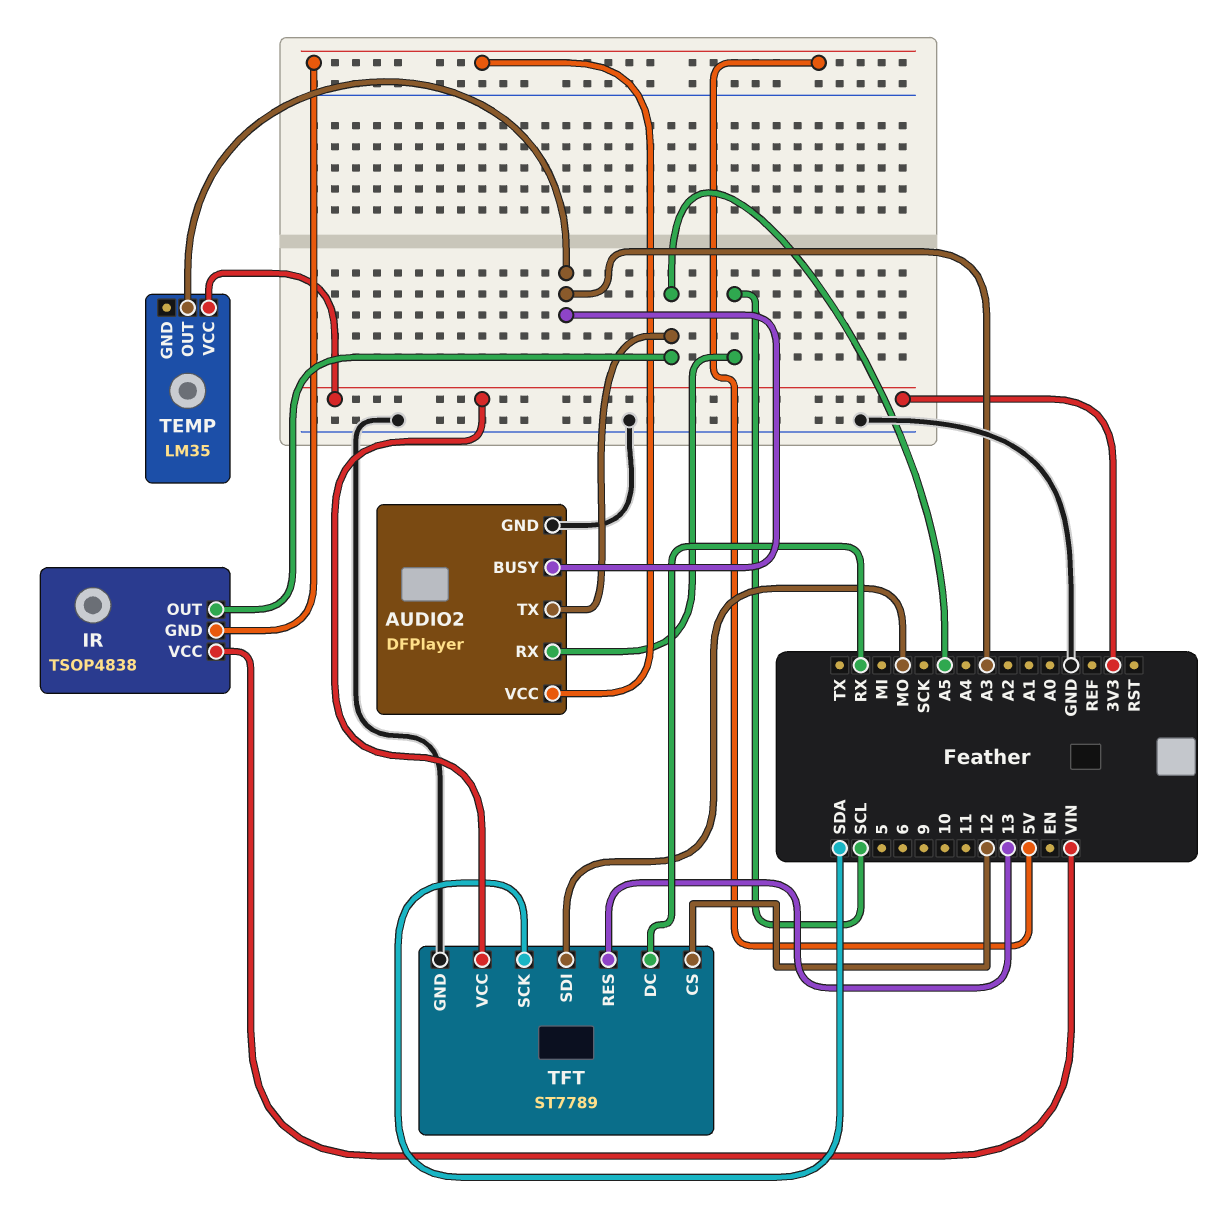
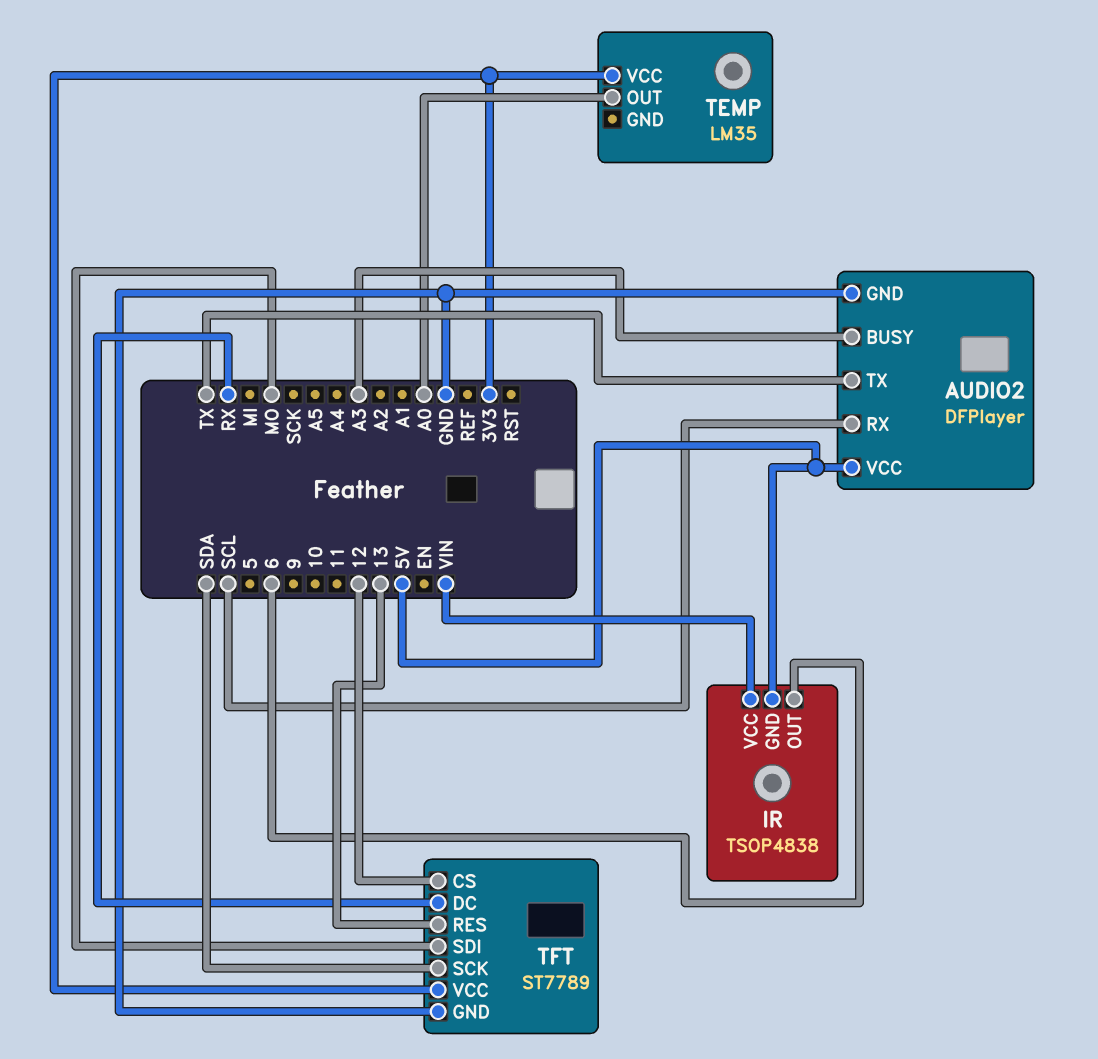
AUDIO2 pin TX: A5 -> TX
IR pin OUT: A5 -> 6
TEMP pin OUT: A3 -> A0

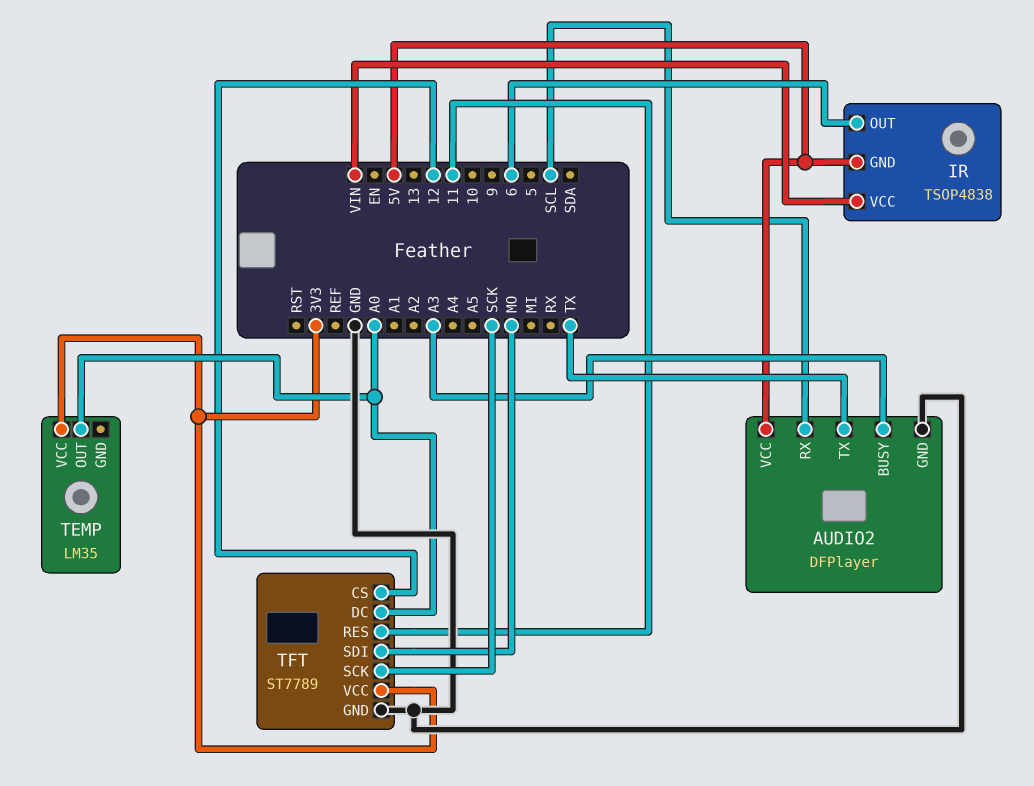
TFT pin DC: RX -> A0
TFT pin RES: 13 -> 11
TFT pin SCK: SDA -> SCK

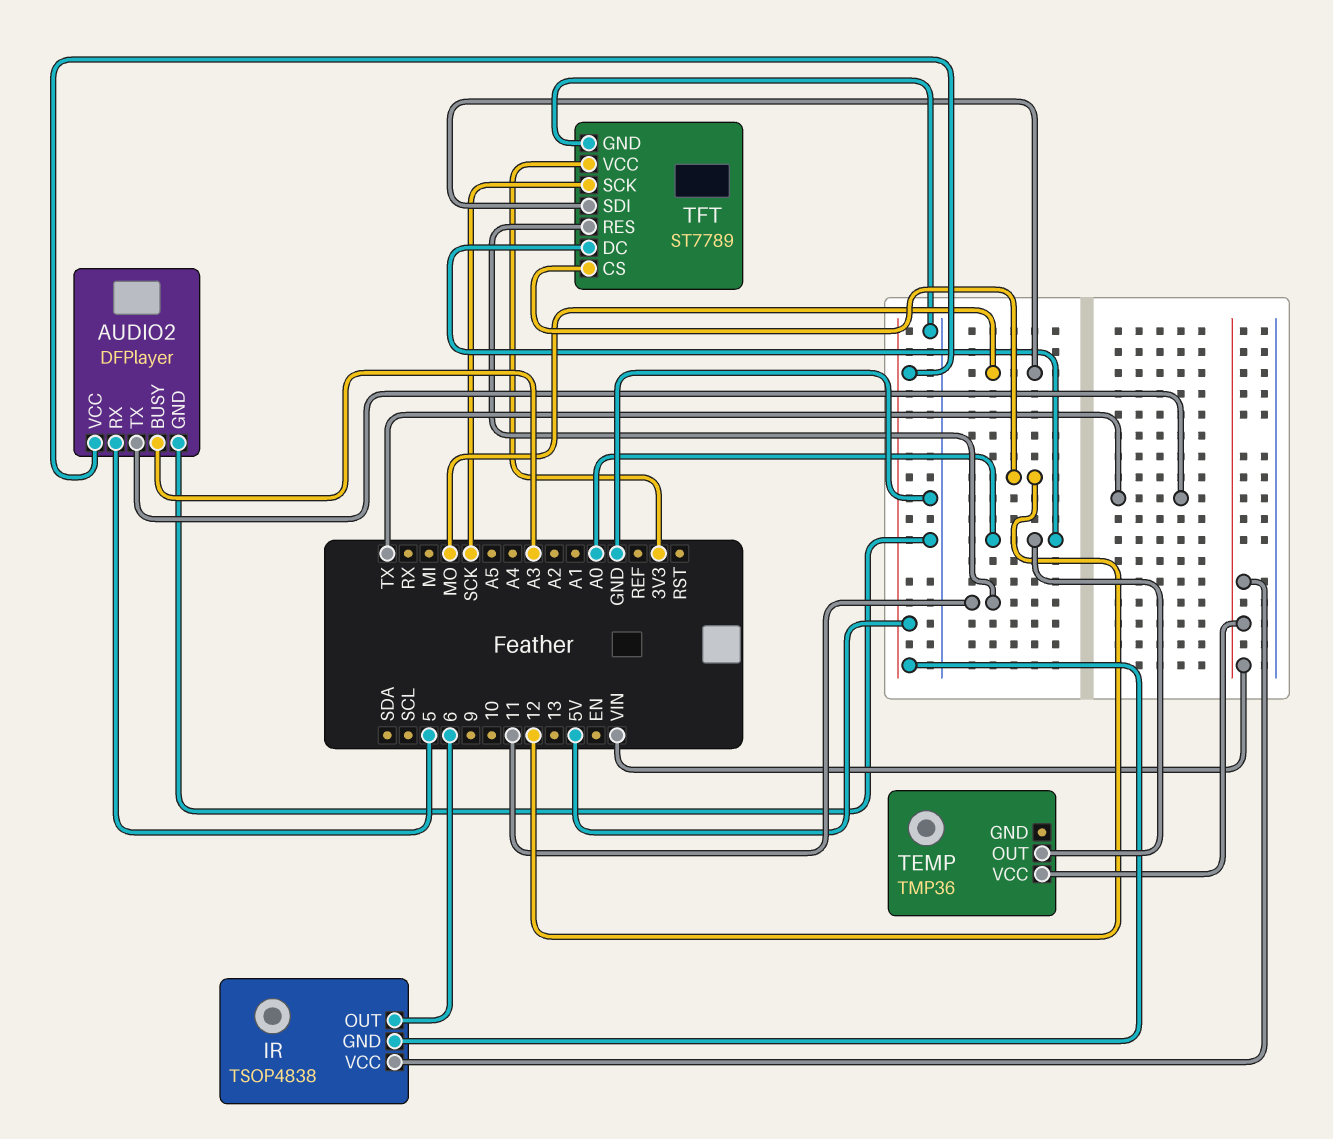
AUDIO2 pin RX: SCL -> 5
TEMP: LM35 -> TMP36
TEMP pin VCC: 3V3 -> VIN

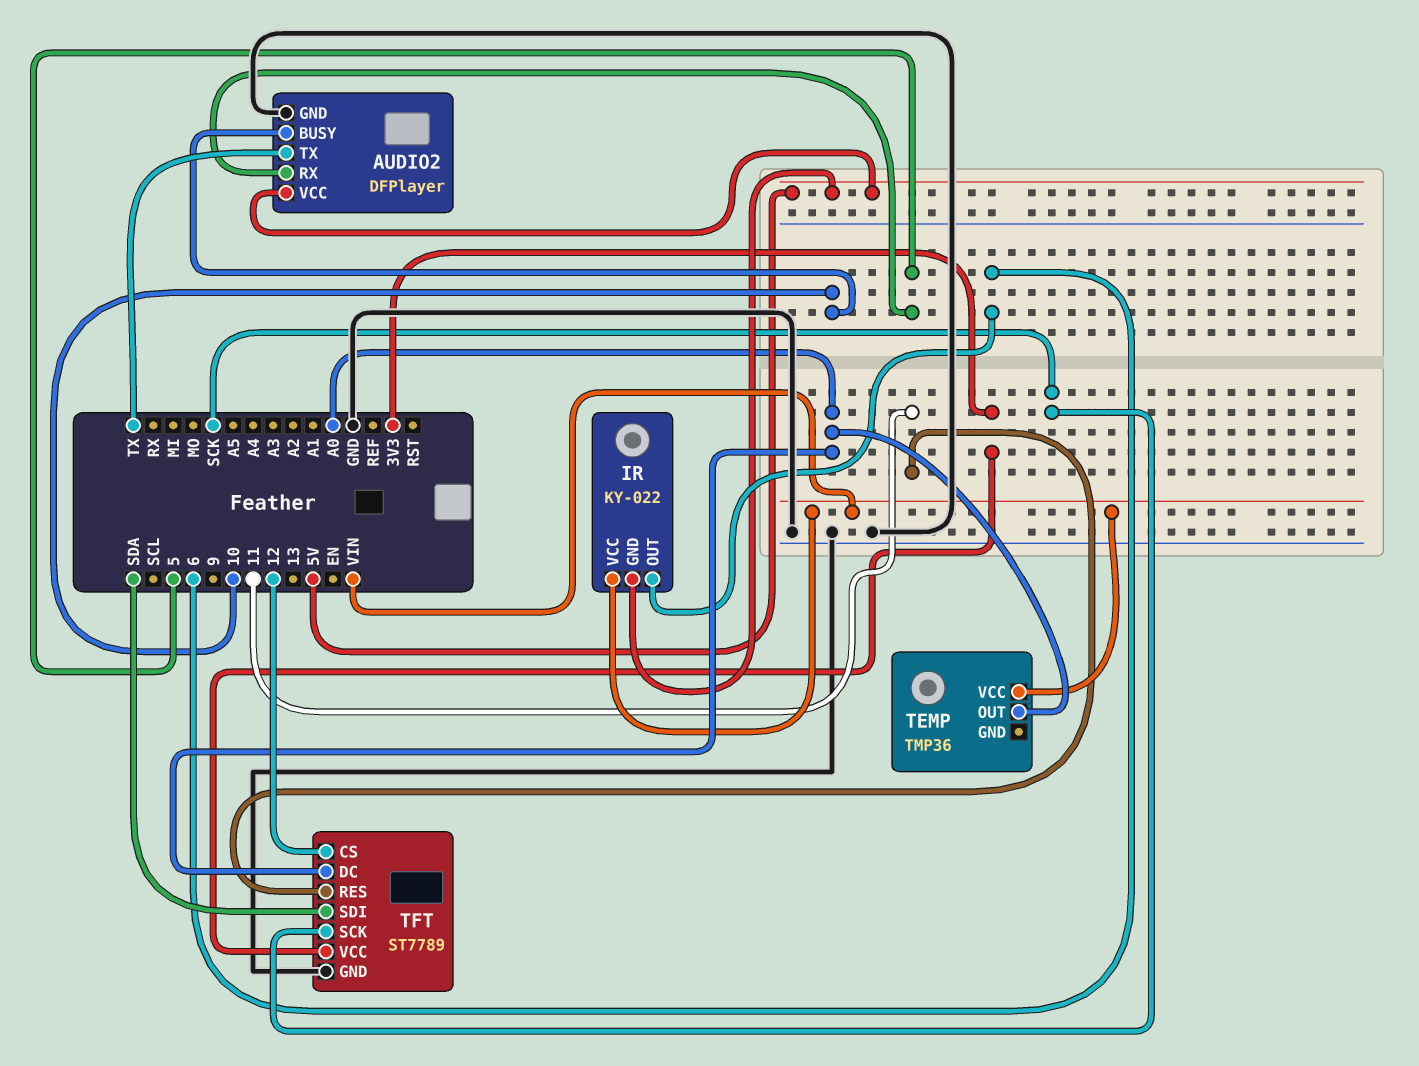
AUDIO2 pin BUSY: A3 -> 10
IR: TSOP4838 -> KY-022
TFT pin SDI: MO -> SDA

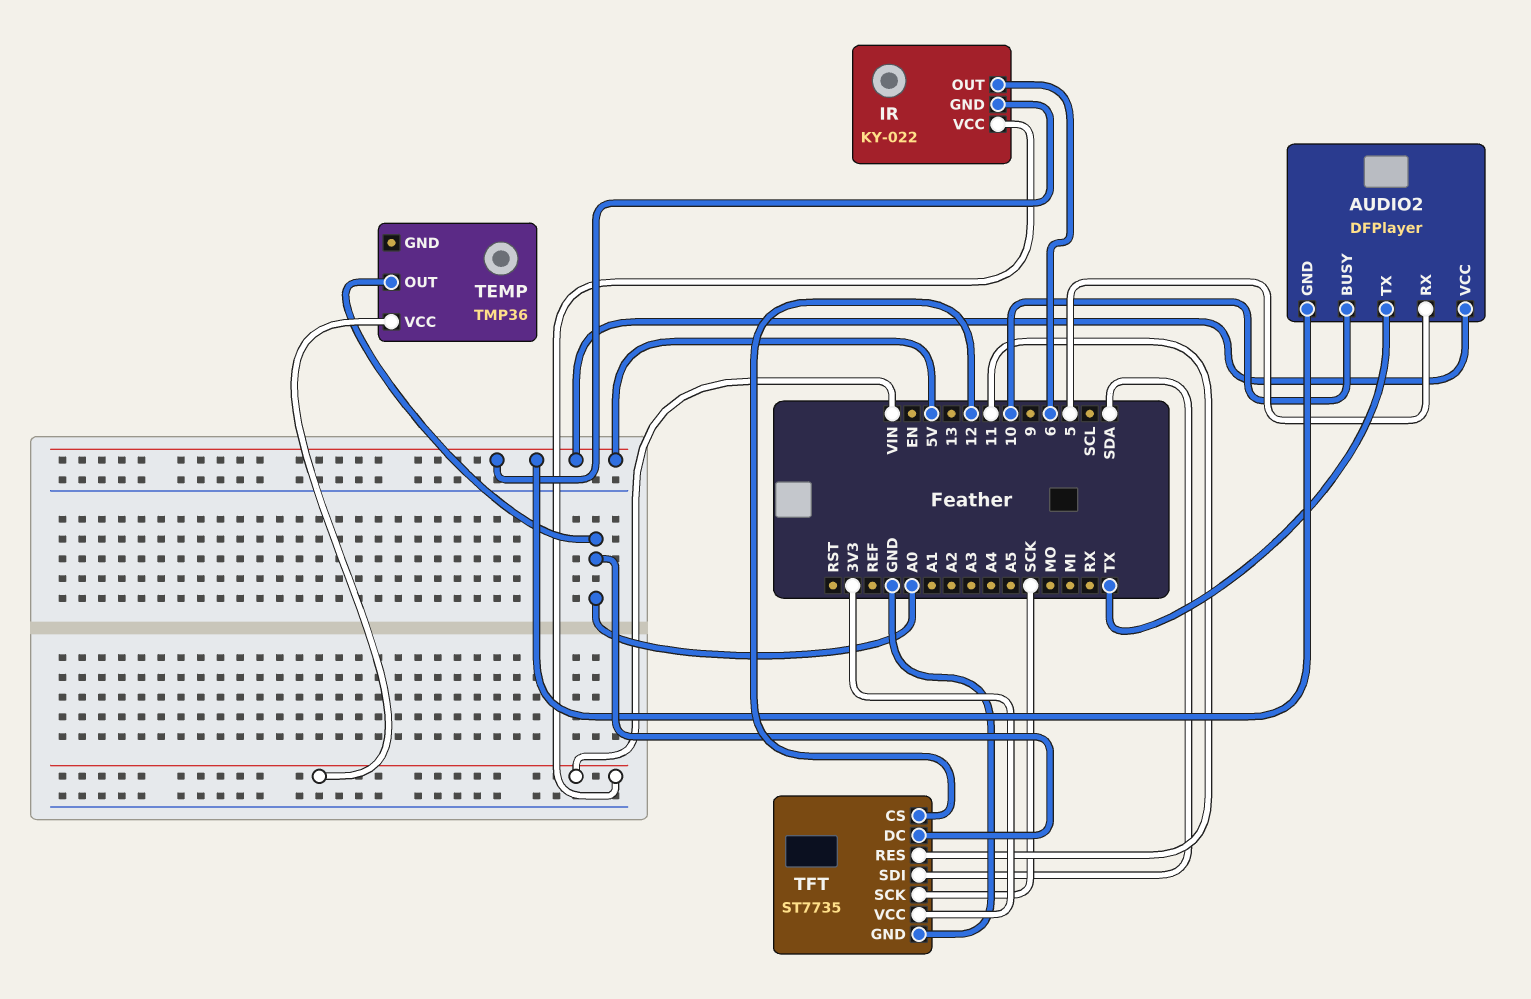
AUDIO2 pin GND: GND -> 5V
TFT: ST7789 -> ST7735

